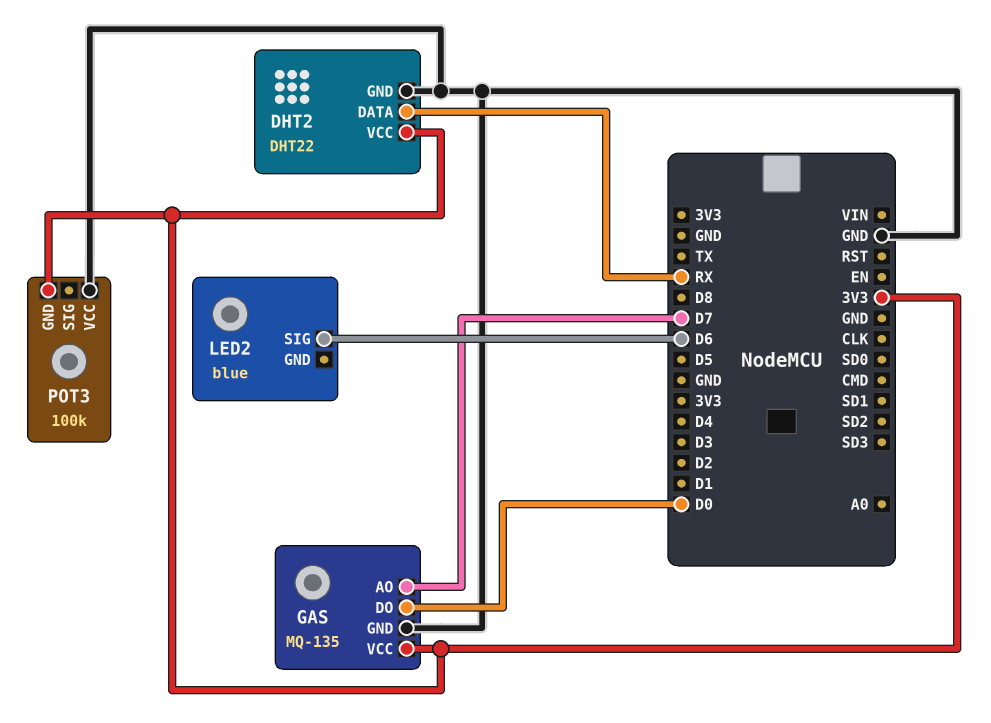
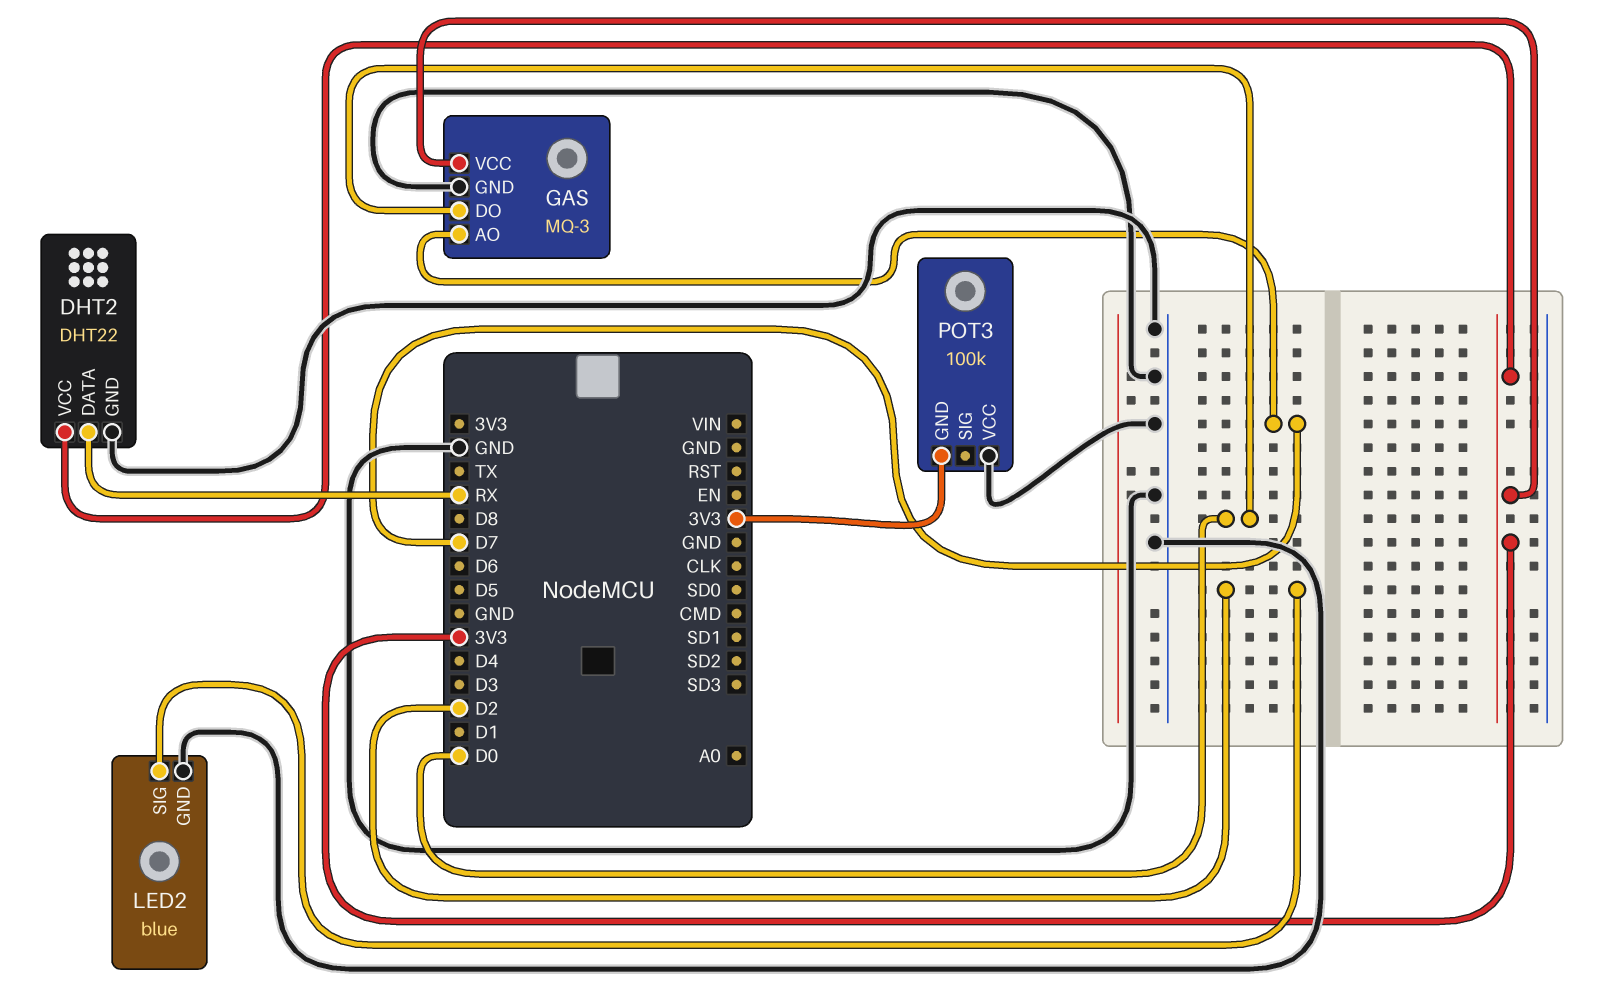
GAS: MQ-135 -> MQ-3
LED2 pin GND: none -> GND
LED2 pin SIG: D6 -> D2

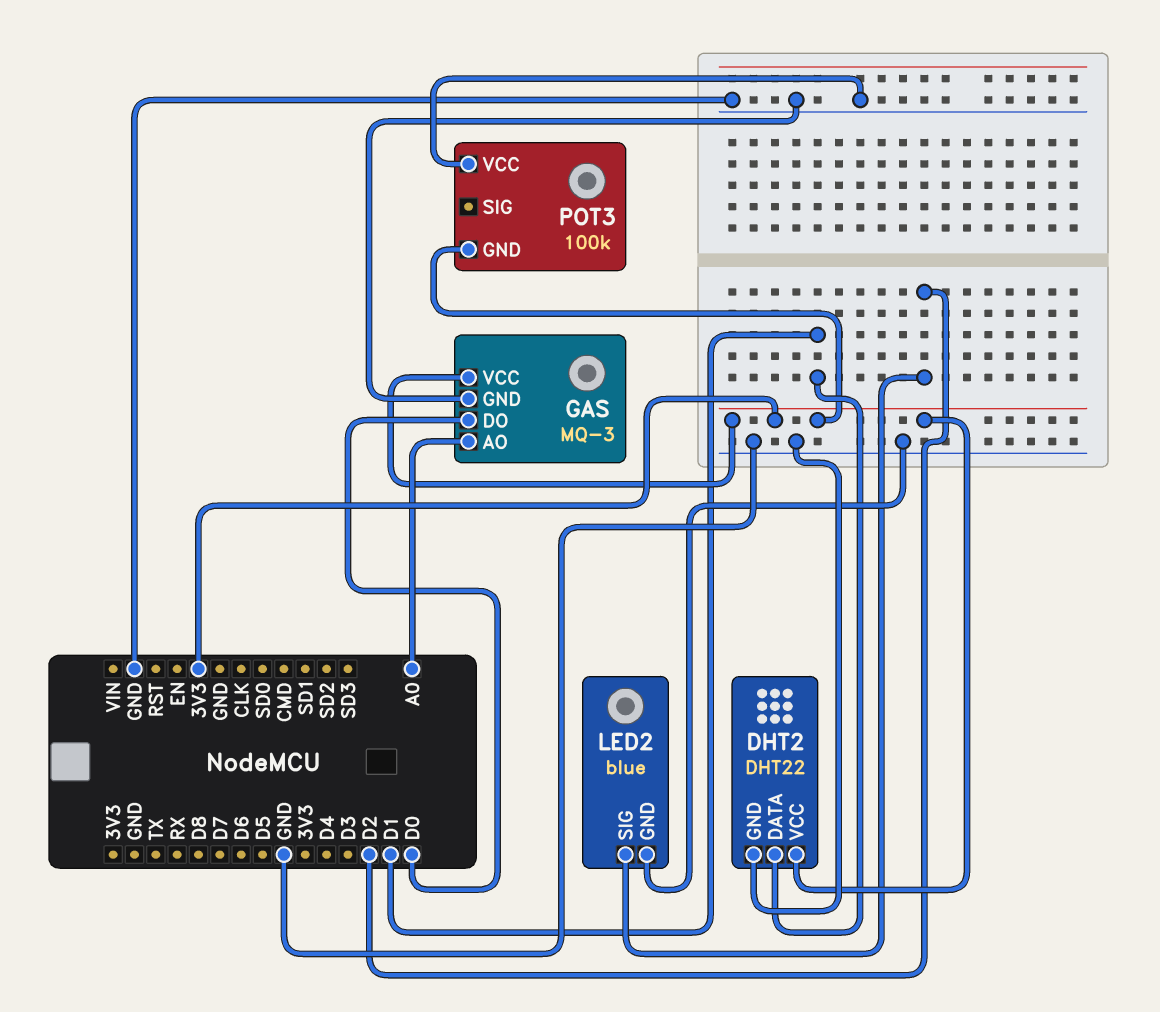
DHT2 pin DATA: RX -> D1
GAS pin AO: D7 -> A0

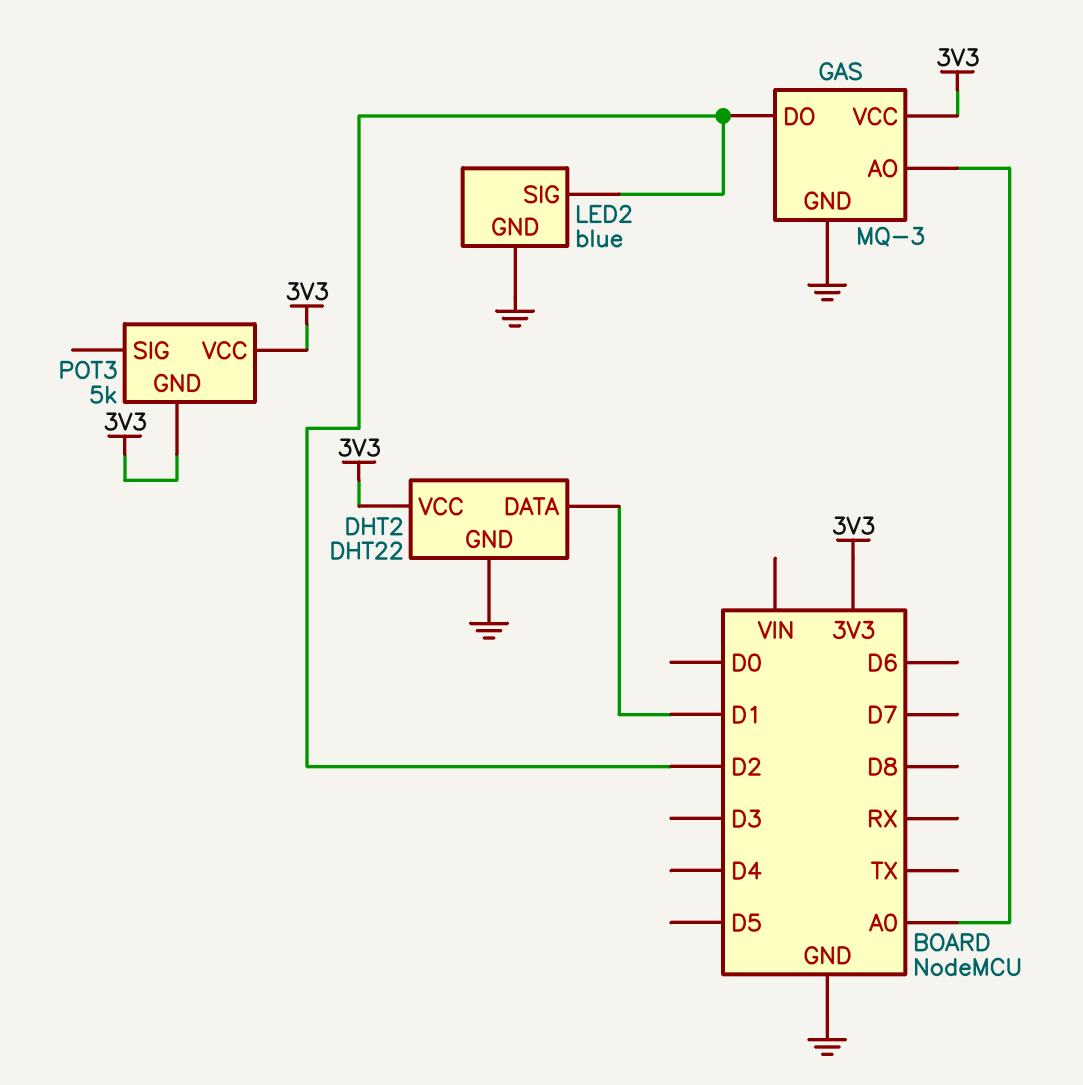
GAS pin DO: D0 -> D2
POT3: 100k -> 5k
POT3 pin VCC: GND -> 3V3

